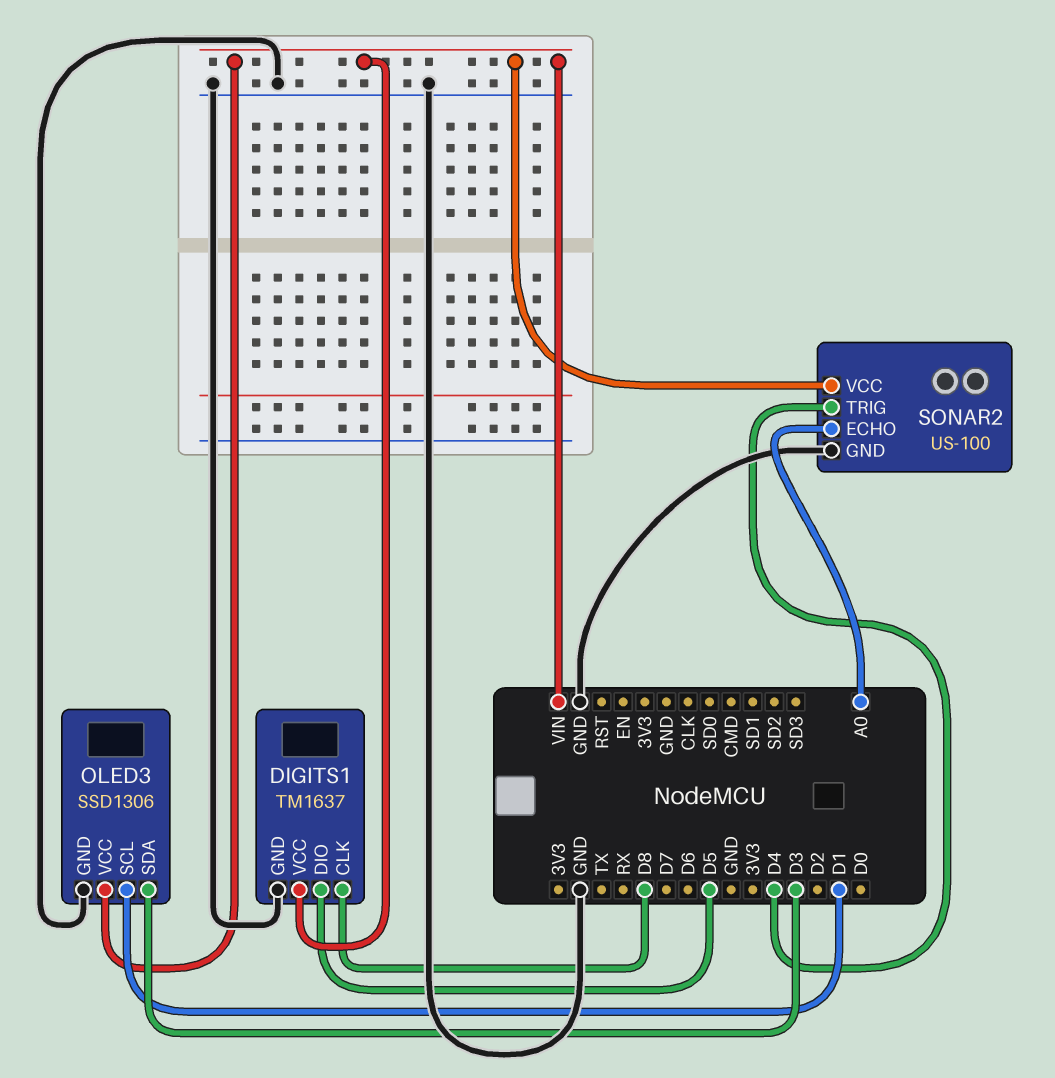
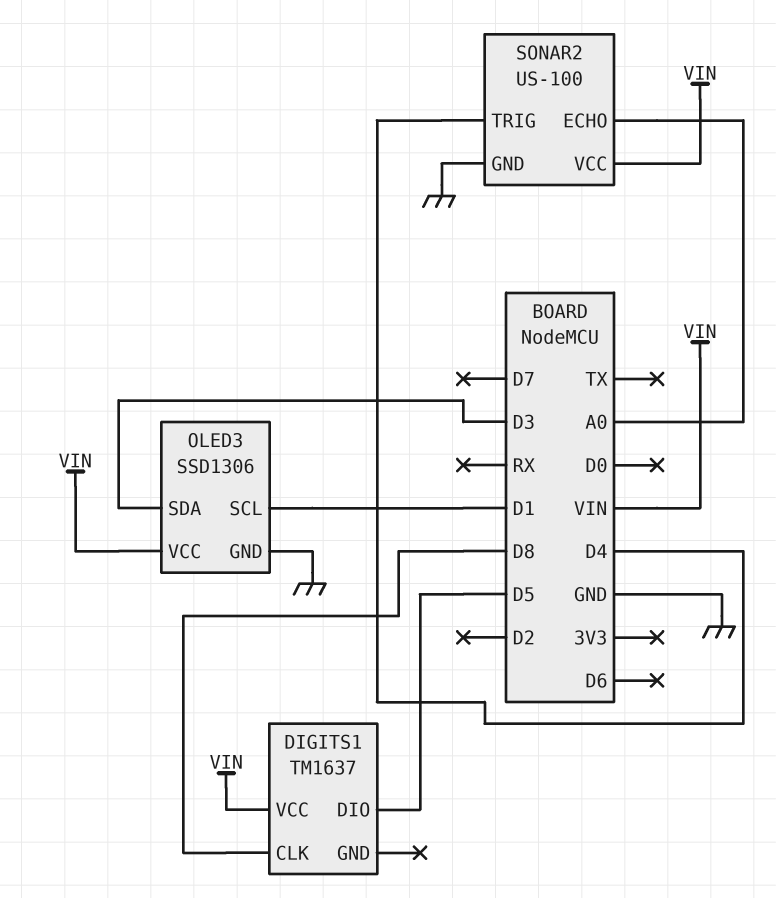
DIGITS1 pin GND: GND -> none

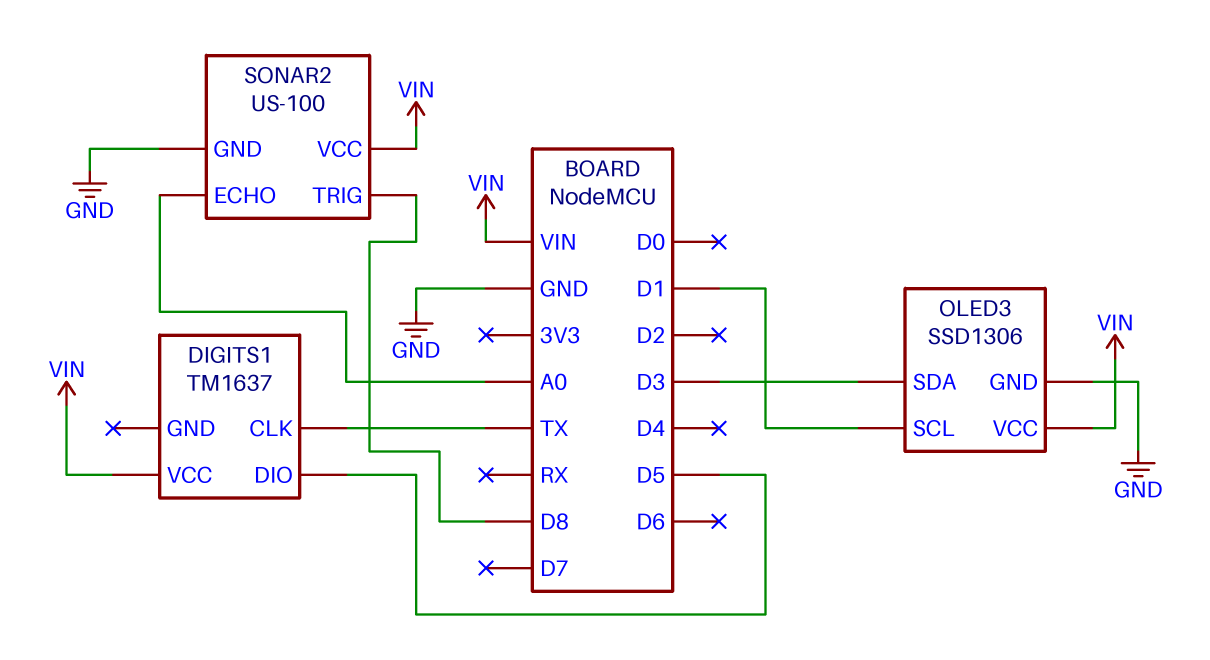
DIGITS1 pin CLK: D8 -> TX
SONAR2 pin TRIG: D4 -> D8

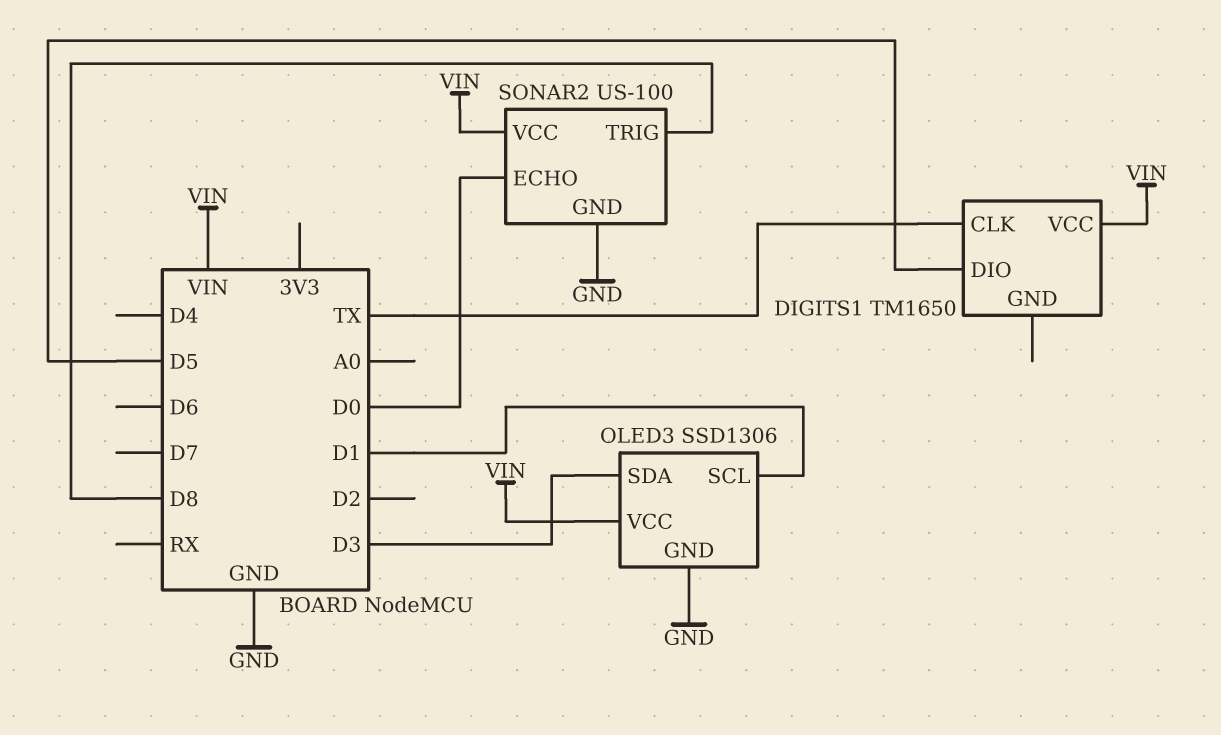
DIGITS1: TM1637 -> TM1650
SONAR2 pin ECHO: A0 -> D0

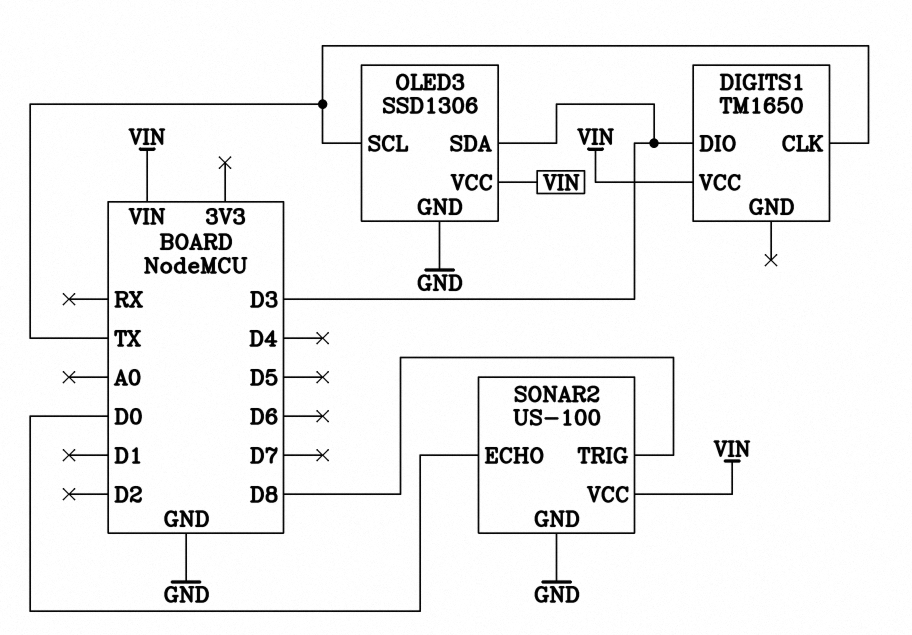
DIGITS1 pin DIO: D5 -> D3
OLED3 pin SCL: D1 -> TX

